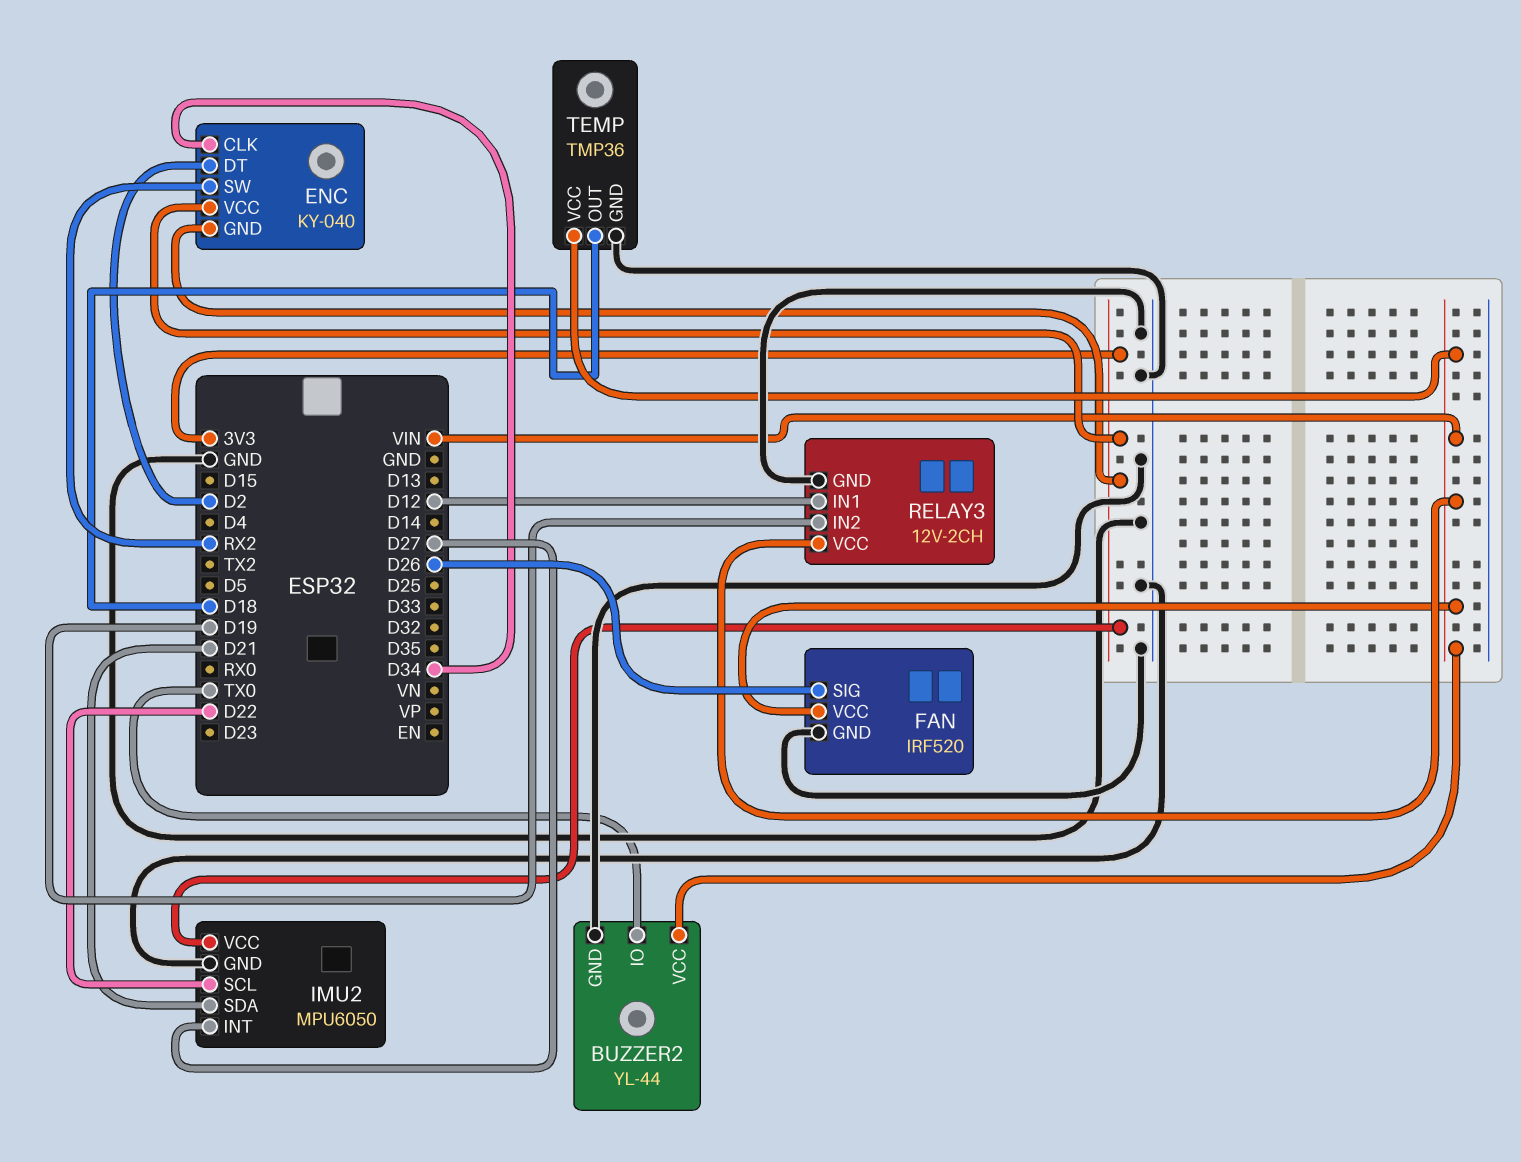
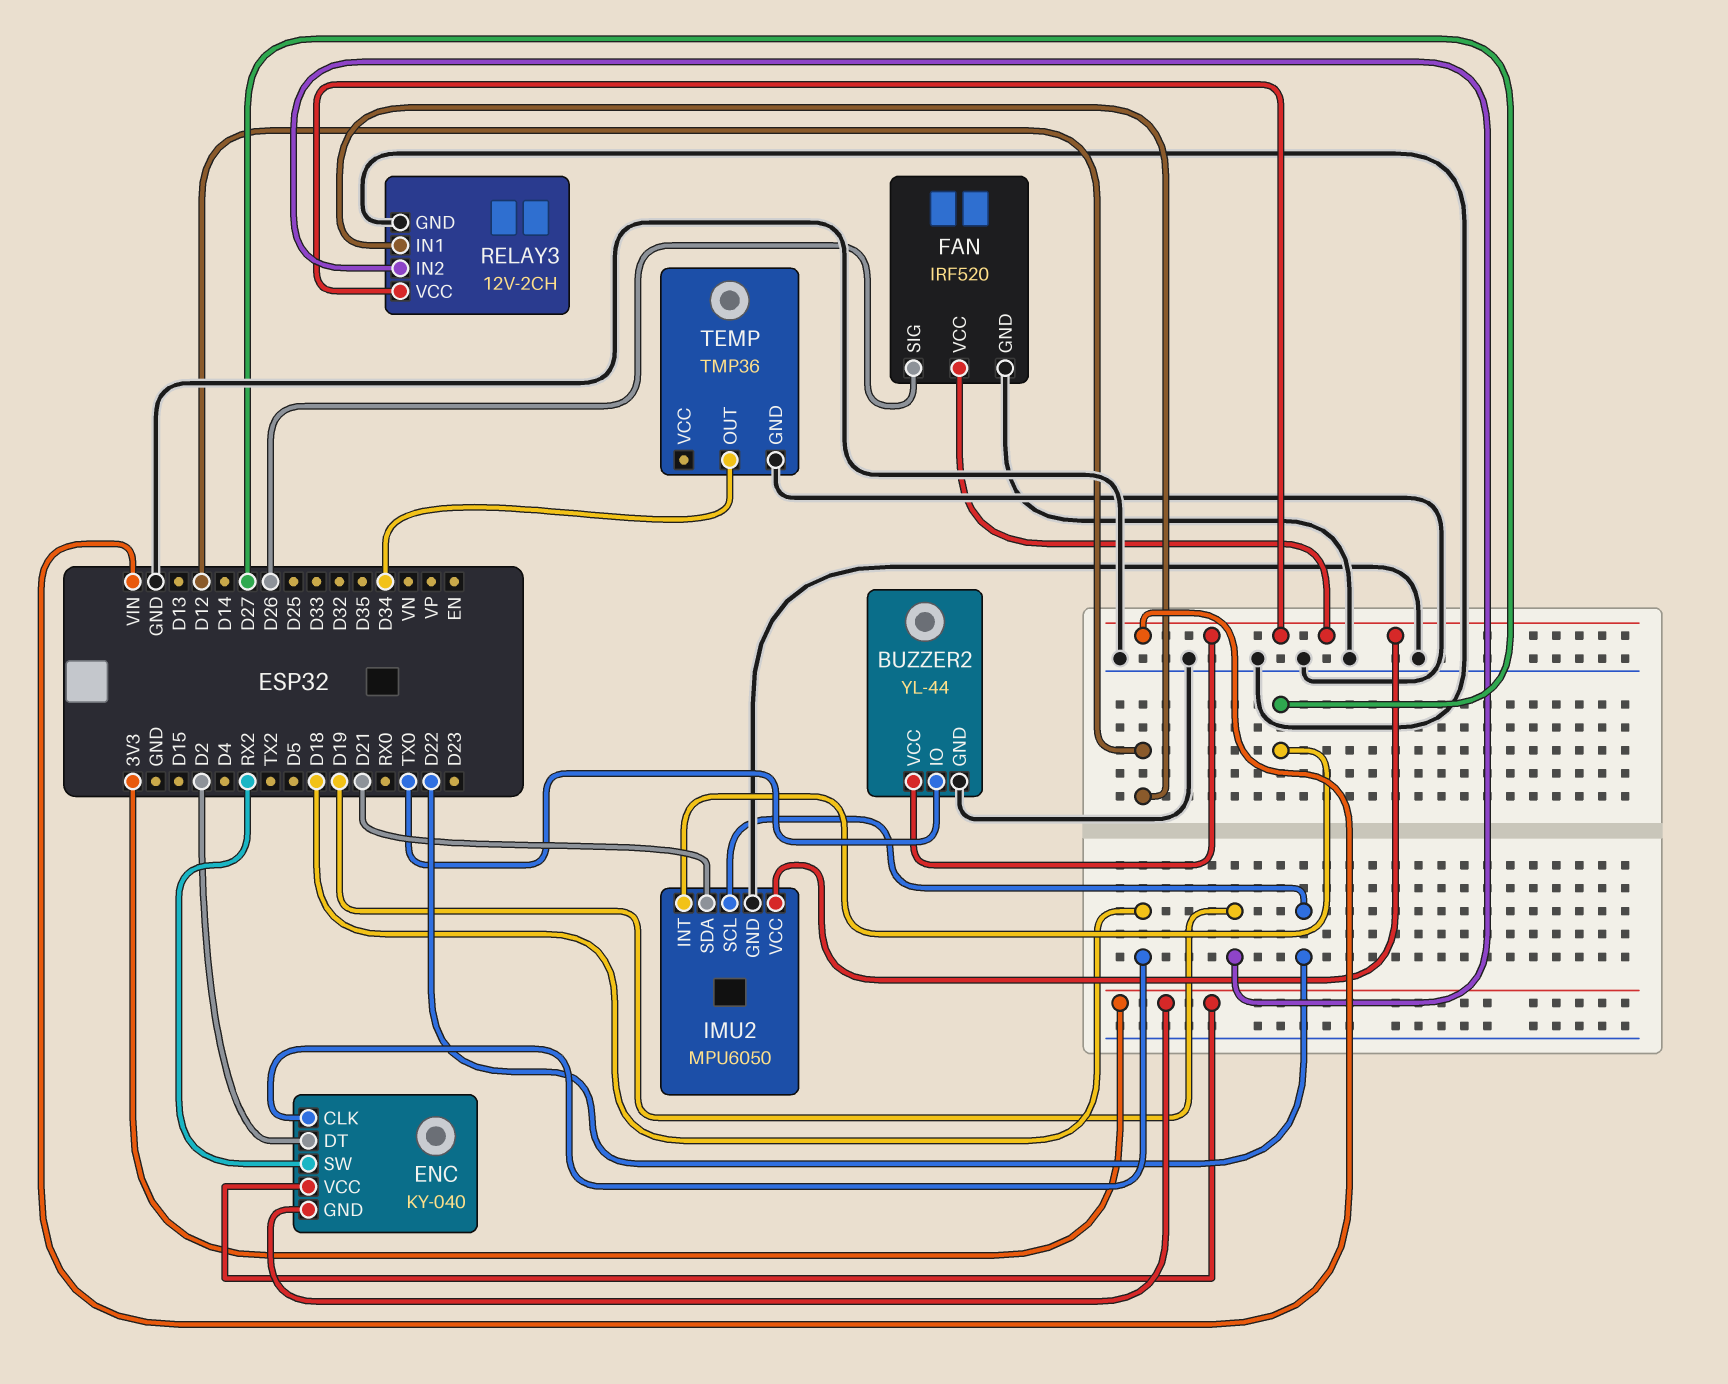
ENC pin CLK: D34 -> D18
IMU2 pin VCC: 3V3 -> VIN
TEMP pin OUT: D18 -> D34
TEMP pin VCC: VIN -> none

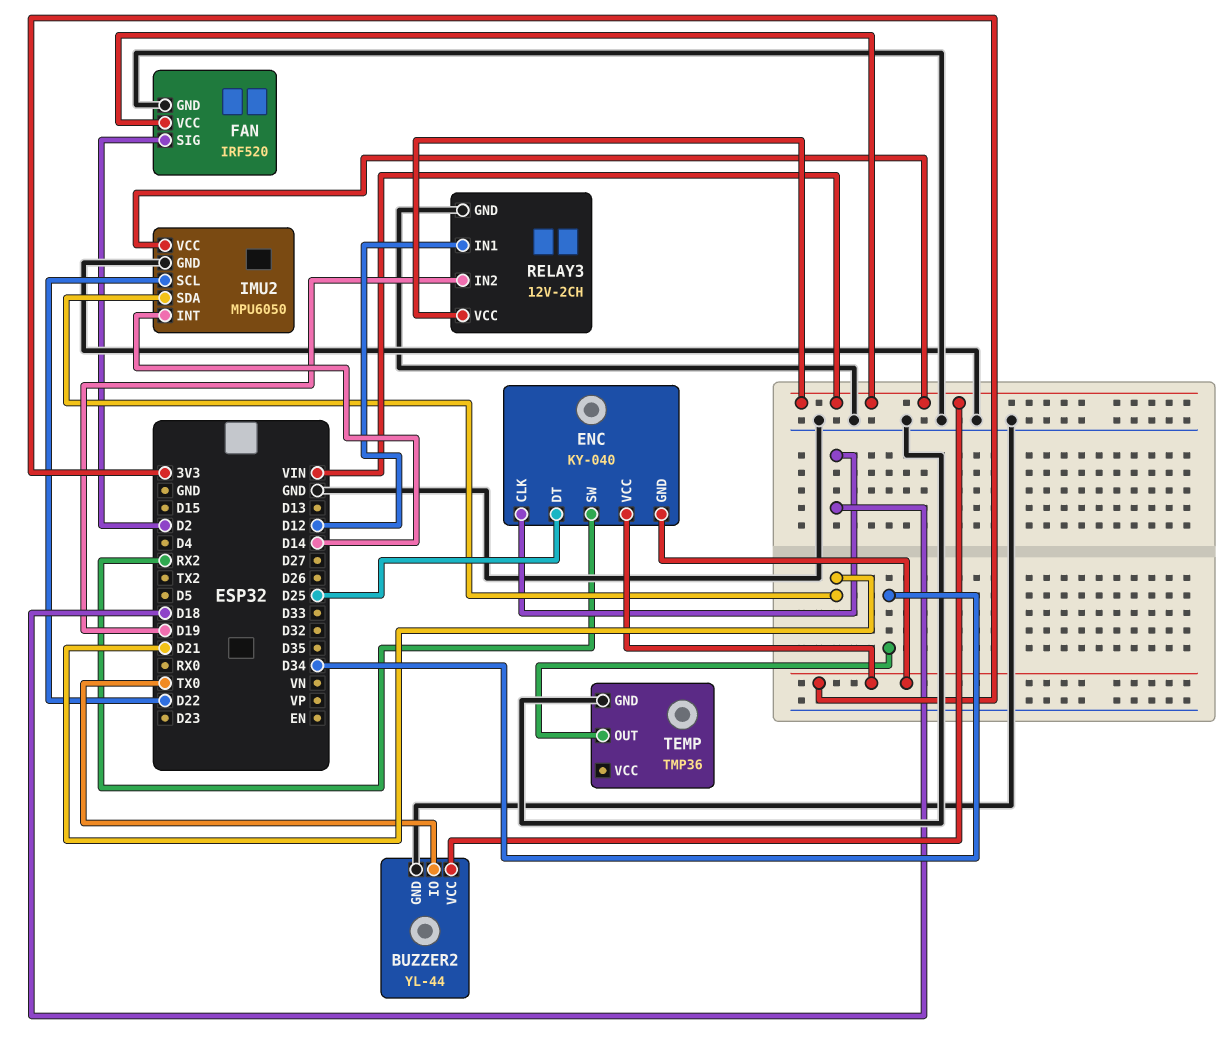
ENC pin DT: D2 -> D25
FAN pin SIG: D26 -> D2
IMU2 pin INT: D27 -> D14

